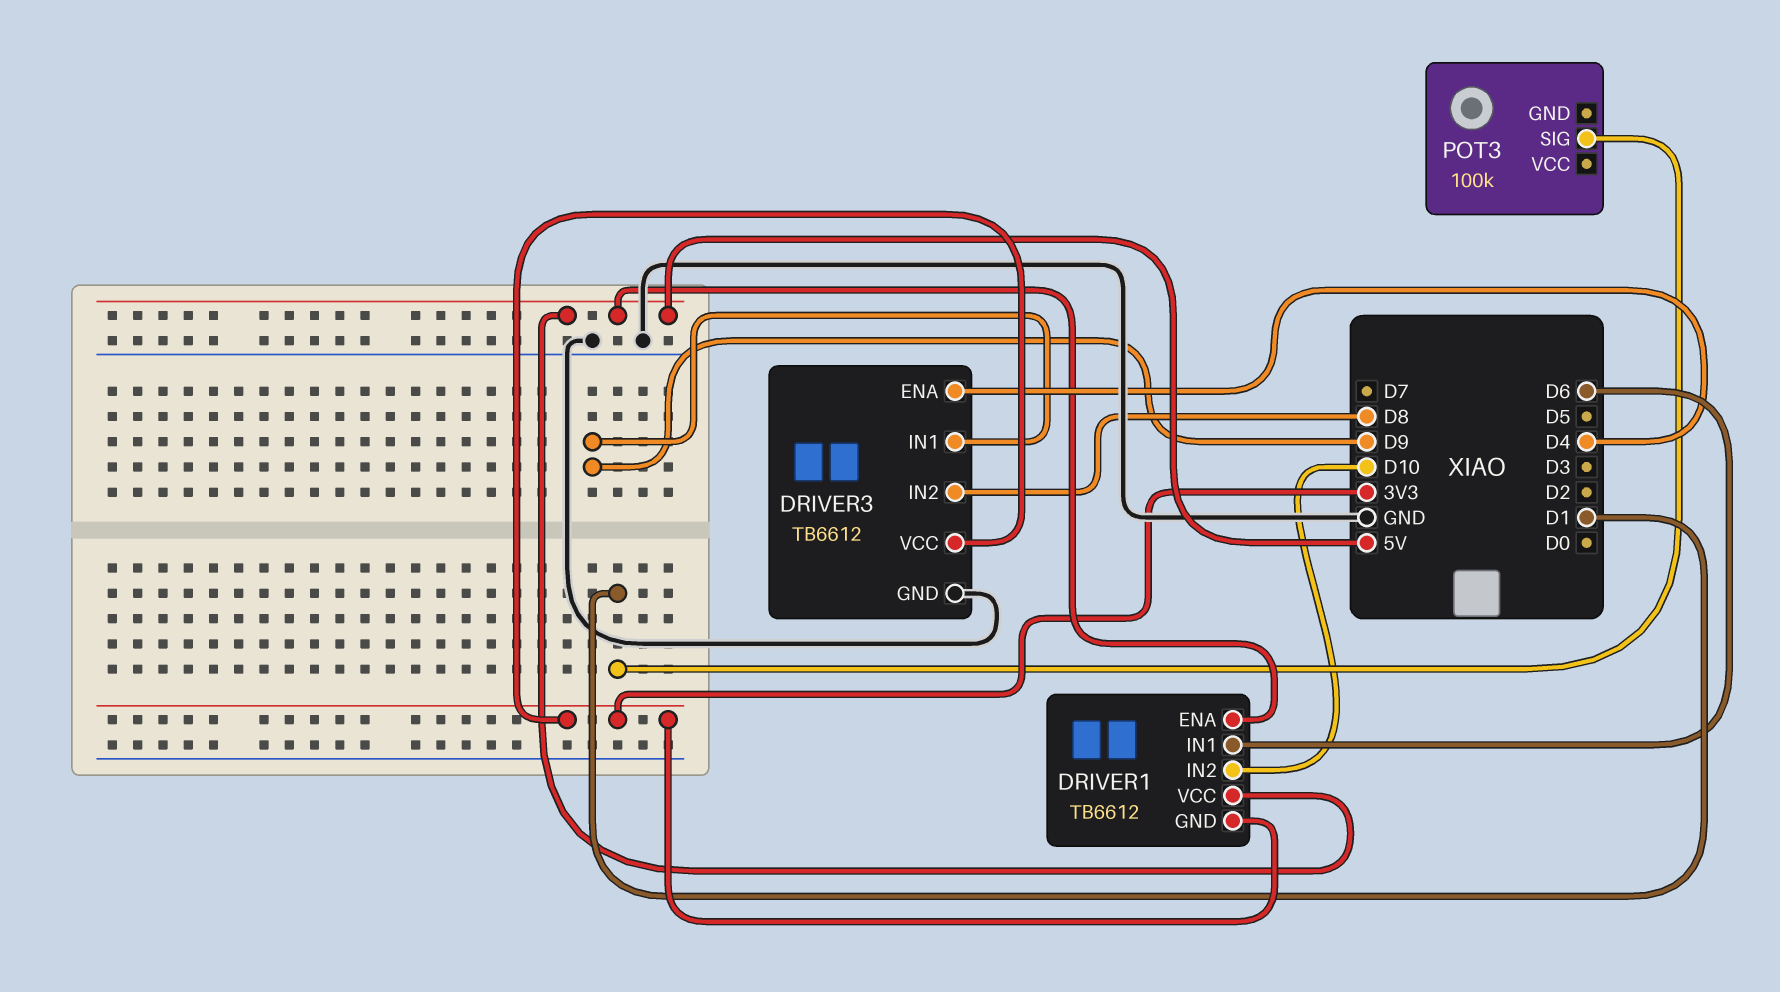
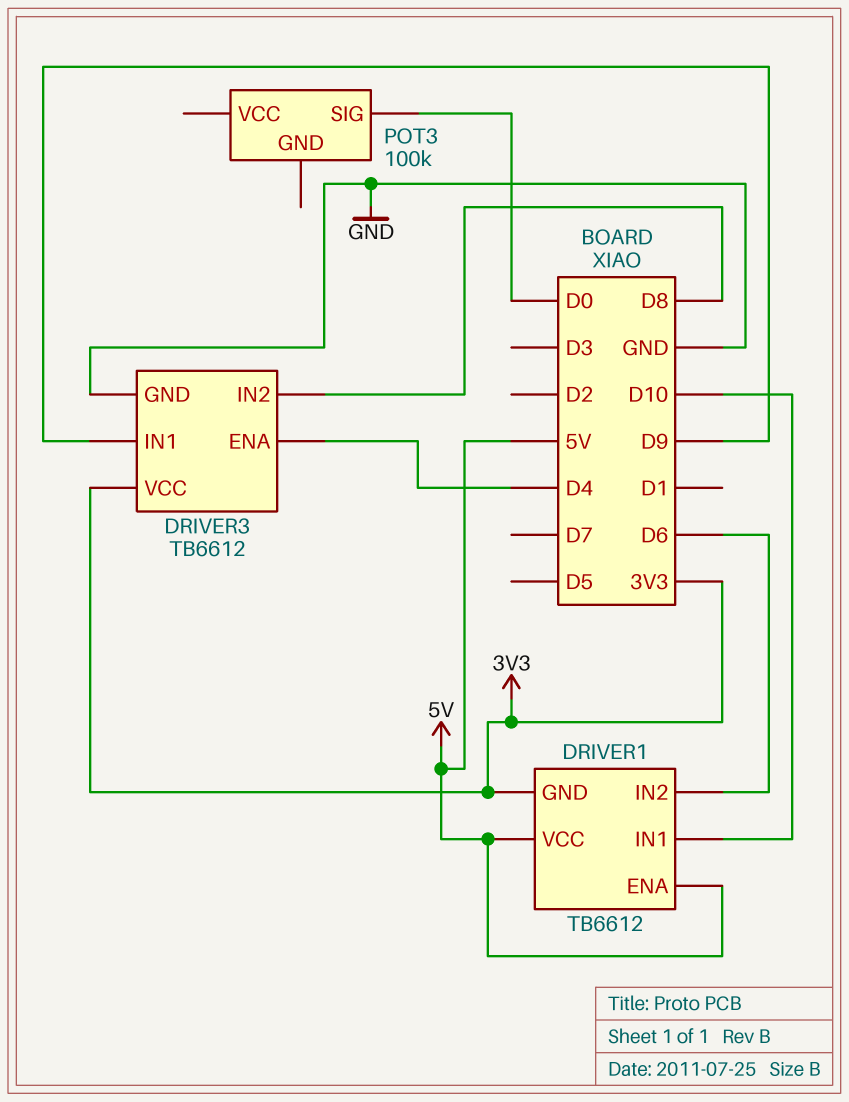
DRIVER1 pin IN1: D6 -> D10
DRIVER1 pin IN2: D10 -> D6
POT3 pin SIG: D1 -> D0

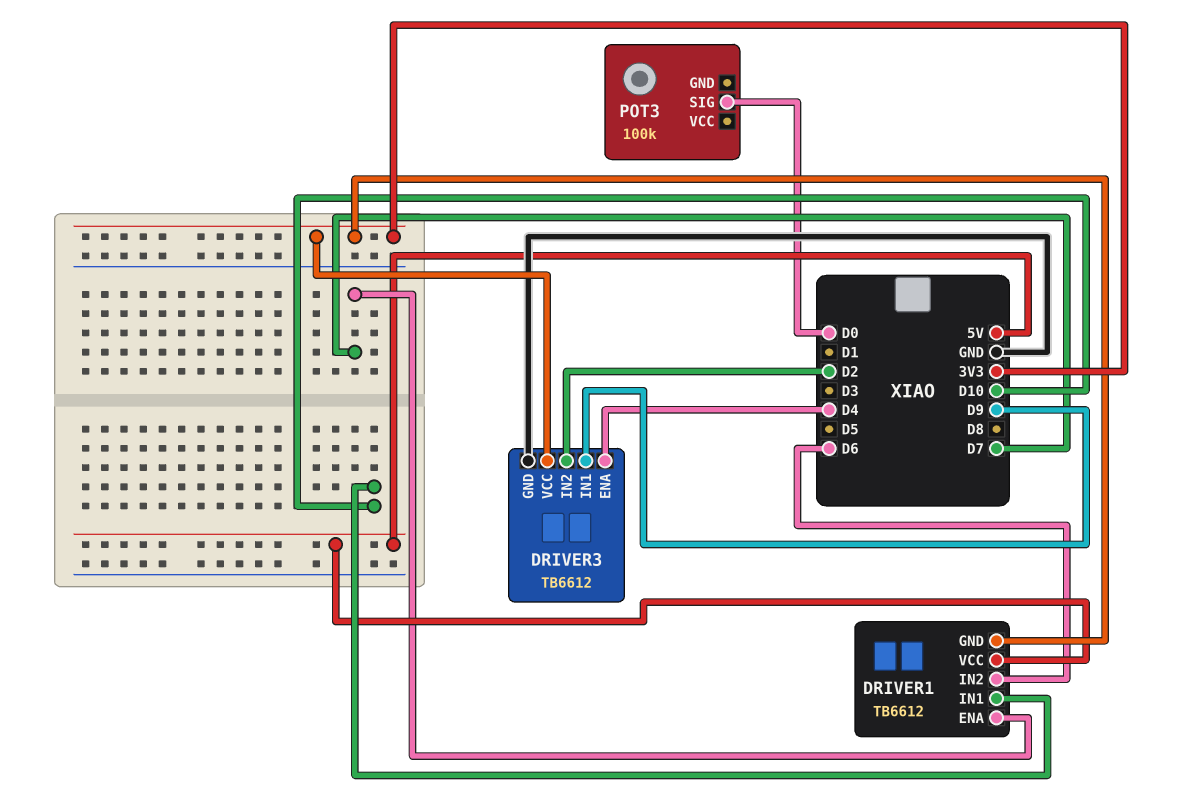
DRIVER1 pin ENA: 5V -> D7
DRIVER3 pin IN2: D8 -> D2

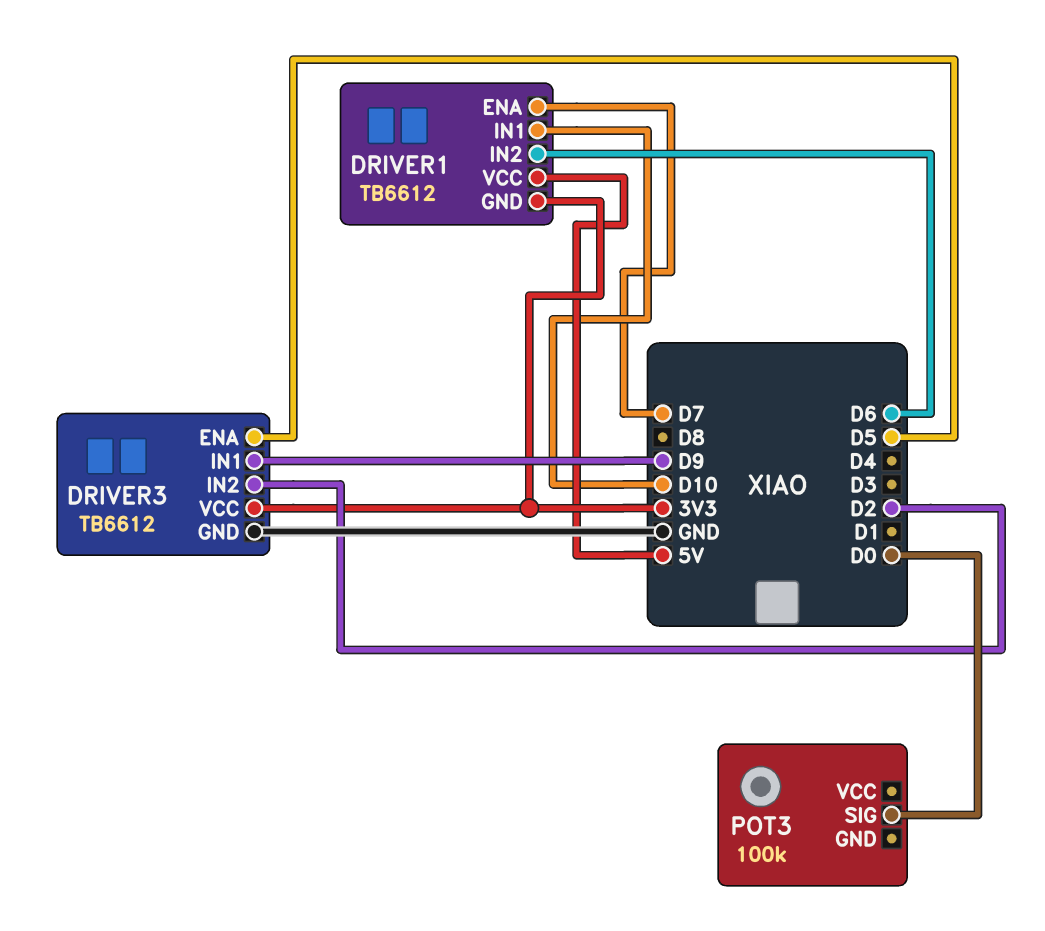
DRIVER3 pin ENA: D4 -> D5

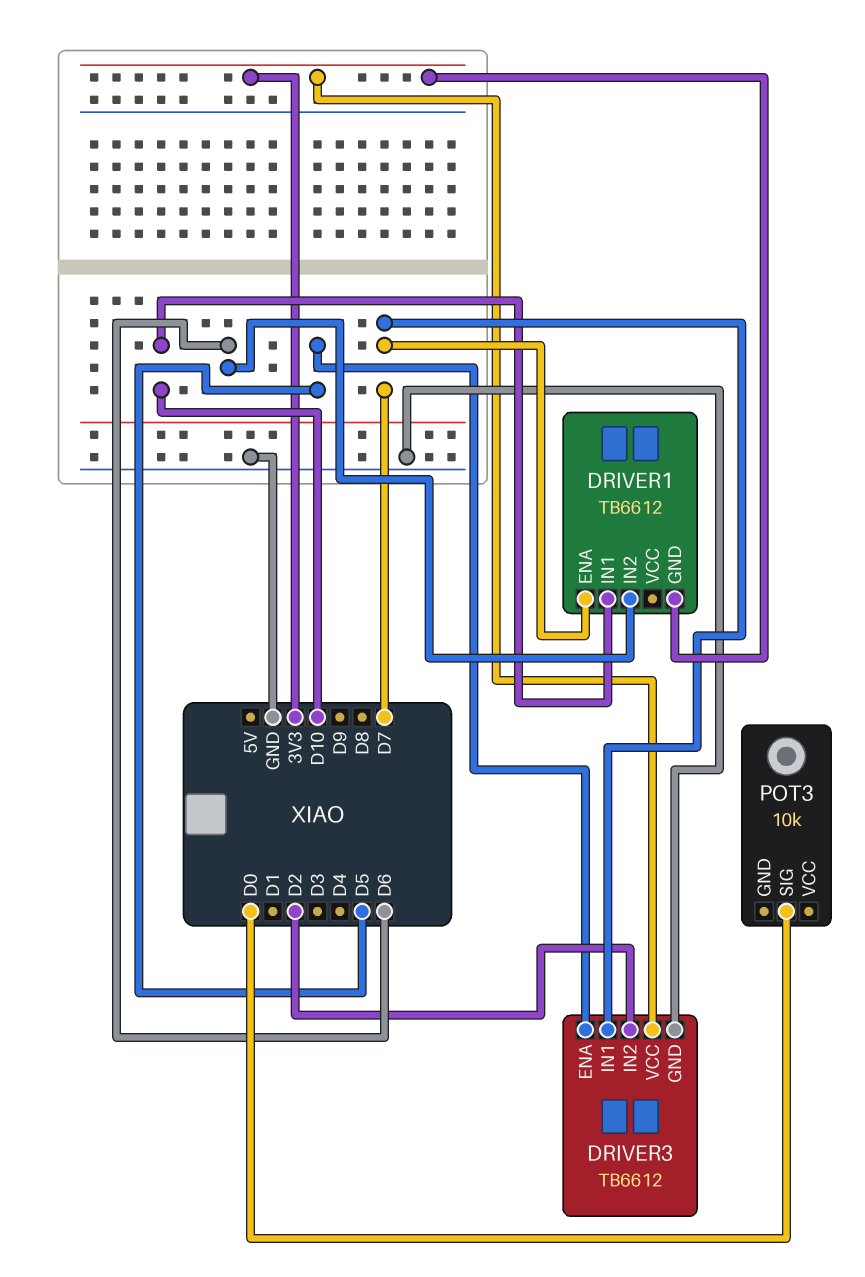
DRIVER1 pin VCC: 5V -> none
DRIVER3 pin IN1: D9 -> D7
POT3: 100k -> 10k

